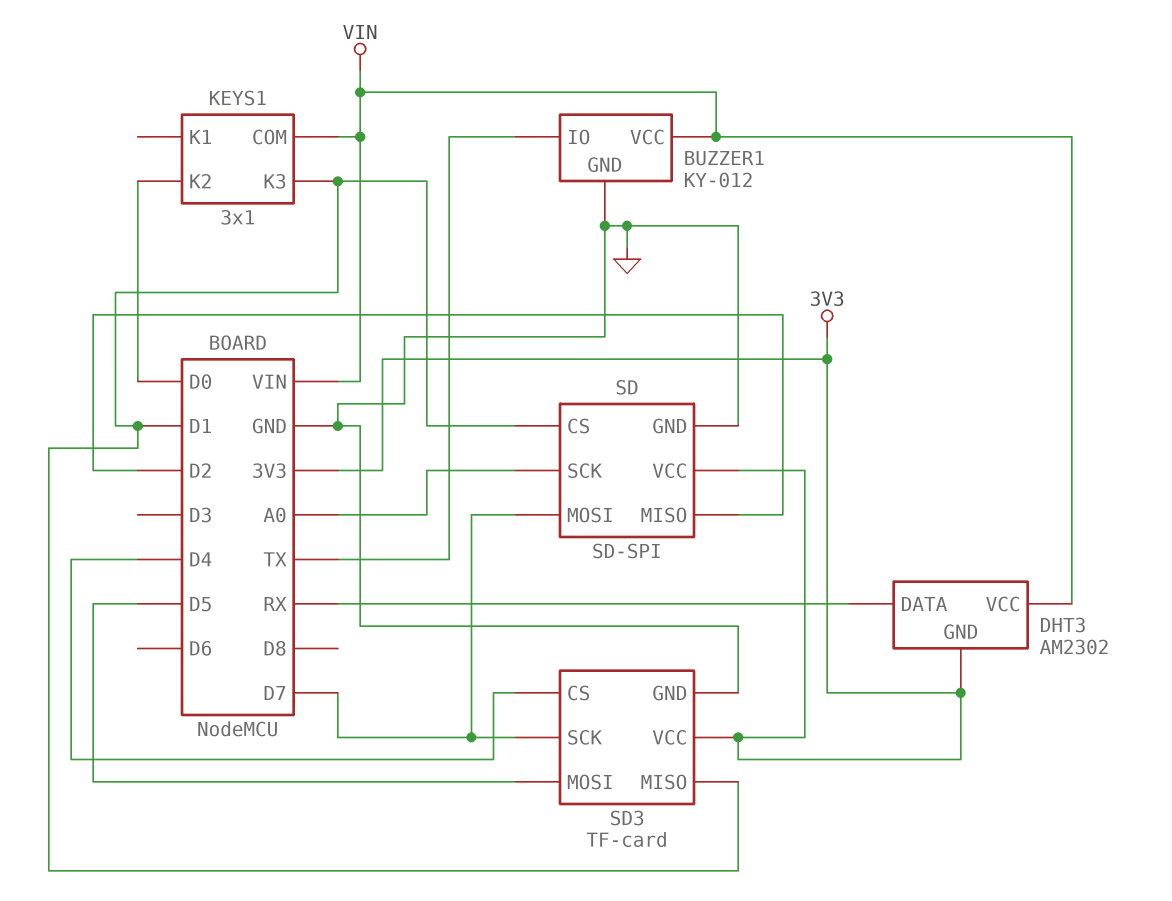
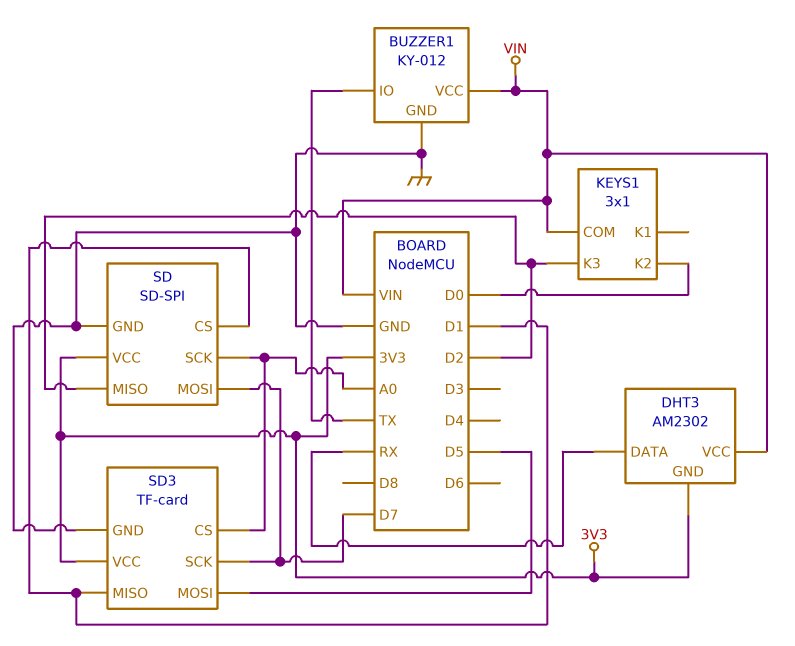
KEYS1 pin K3: D1 -> D2
SD3 pin CS: D4 -> A0

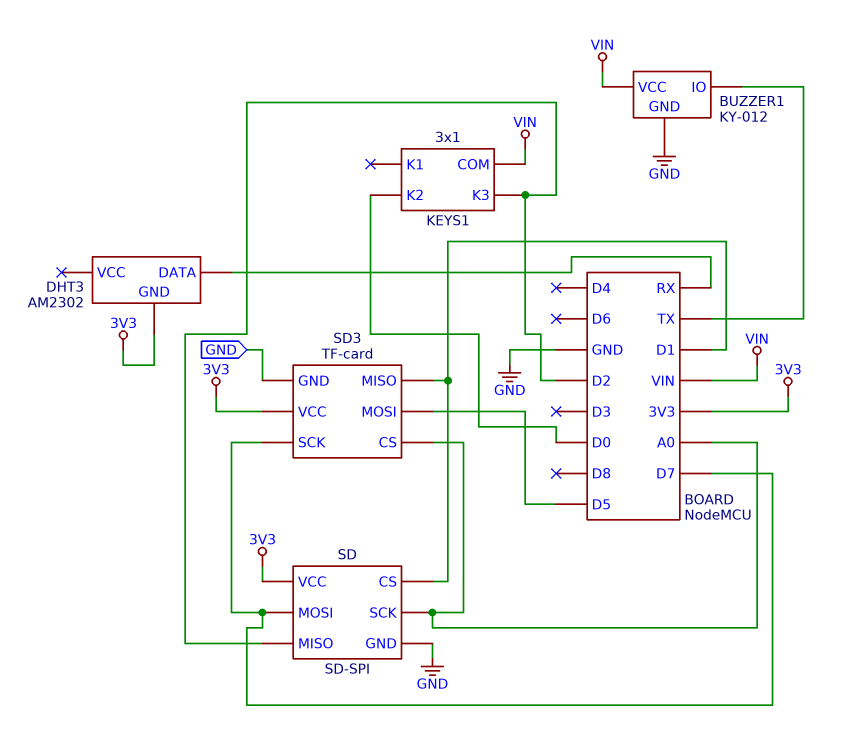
DHT3 pin VCC: VIN -> none

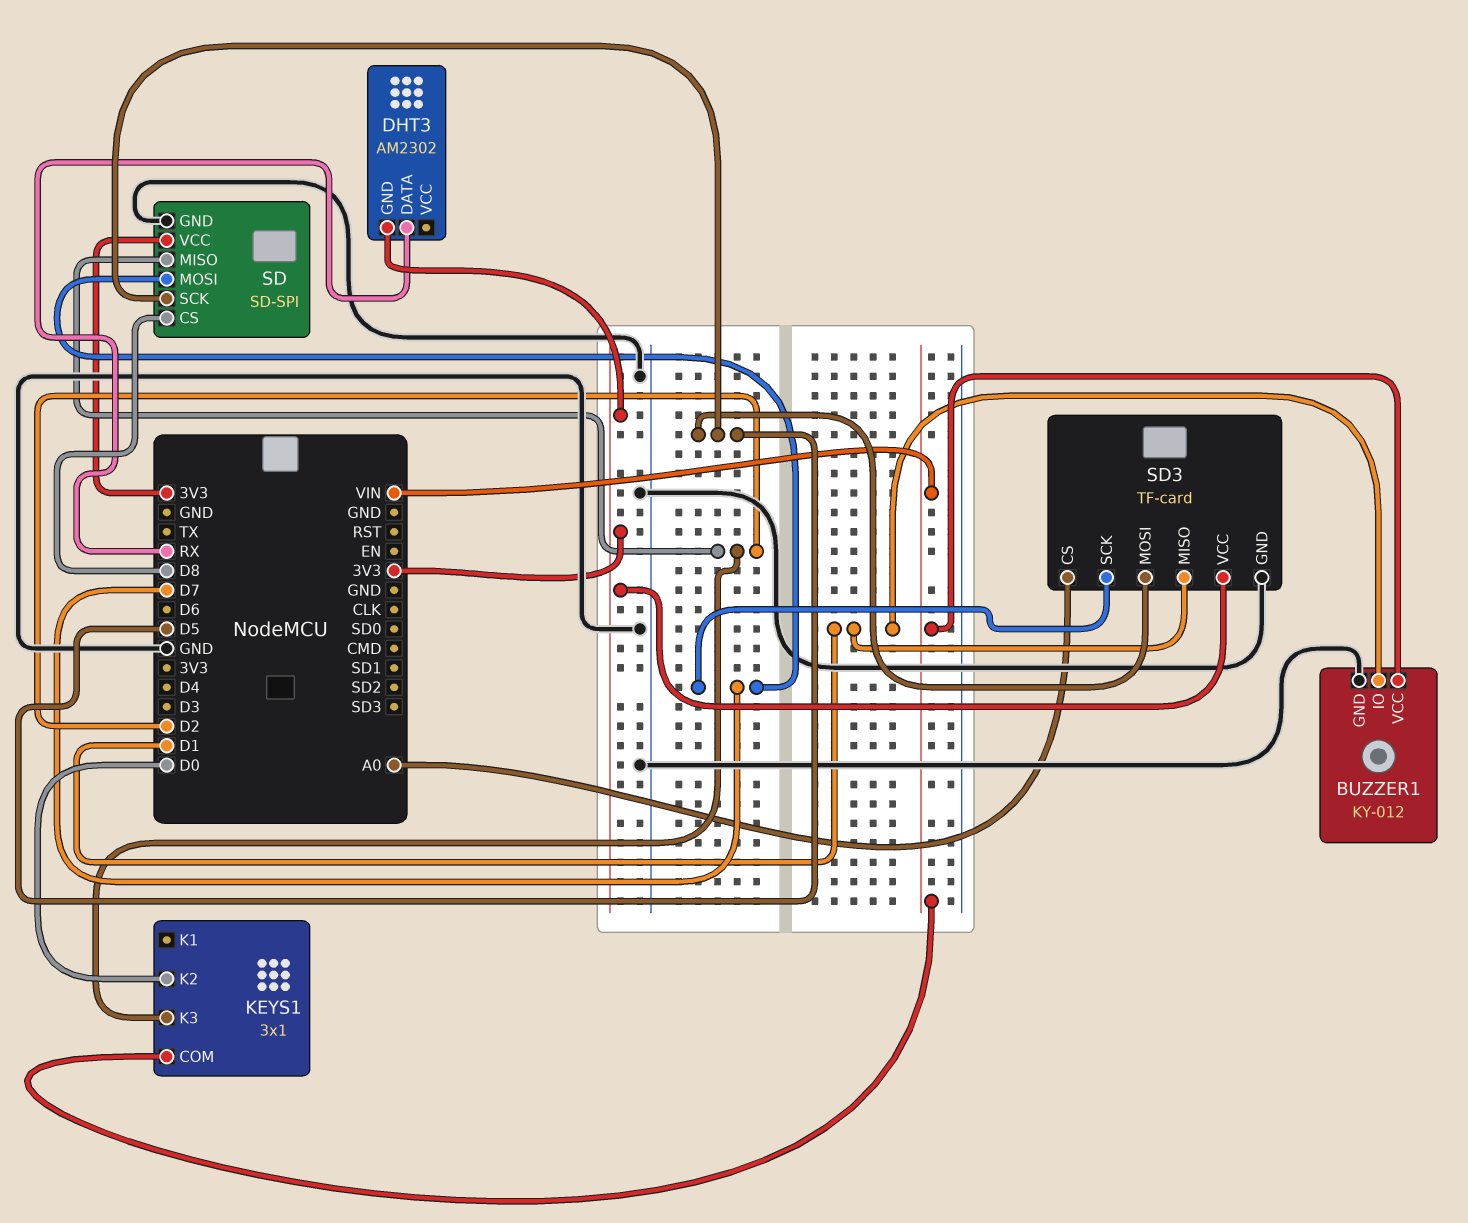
BUZZER1 pin IO: TX -> D1
SD pin CS: D1 -> D8
SD pin SCK: A0 -> D5

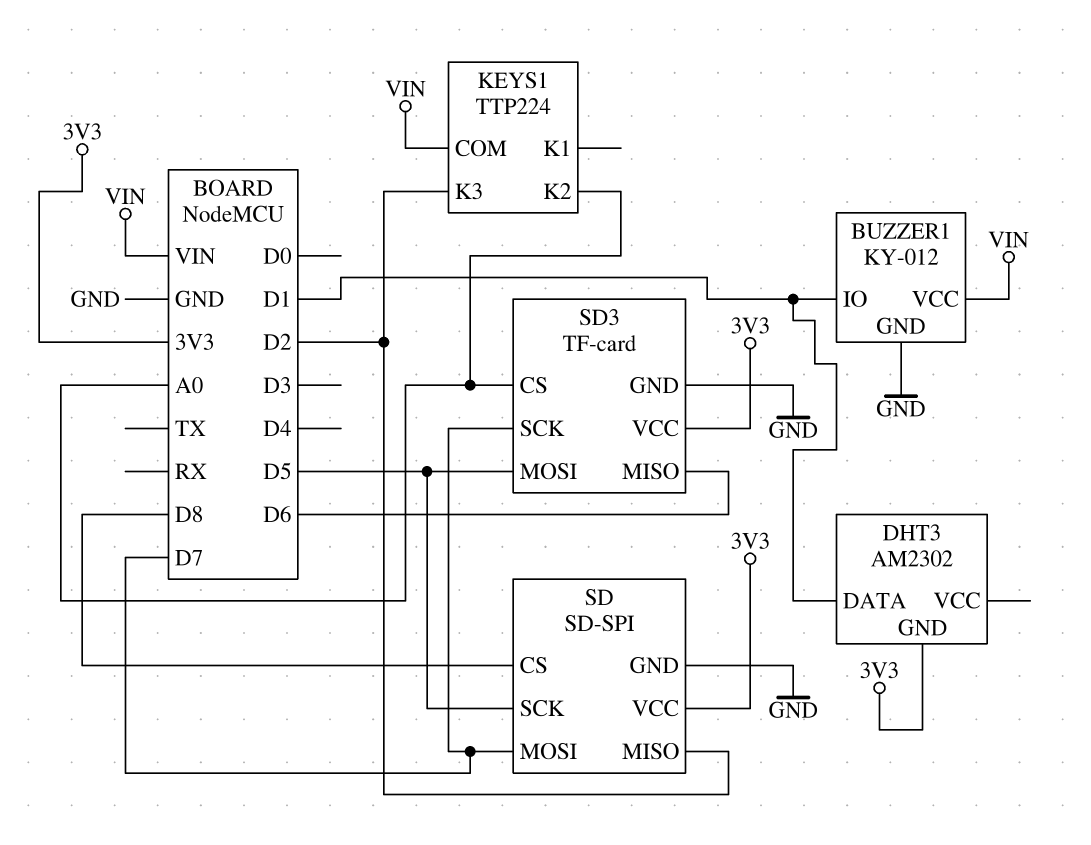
DHT3 pin DATA: RX -> D1
KEYS1: 3x1 -> TTP224
KEYS1 pin K2: D0 -> A0
SD3 pin MISO: D1 -> D6

